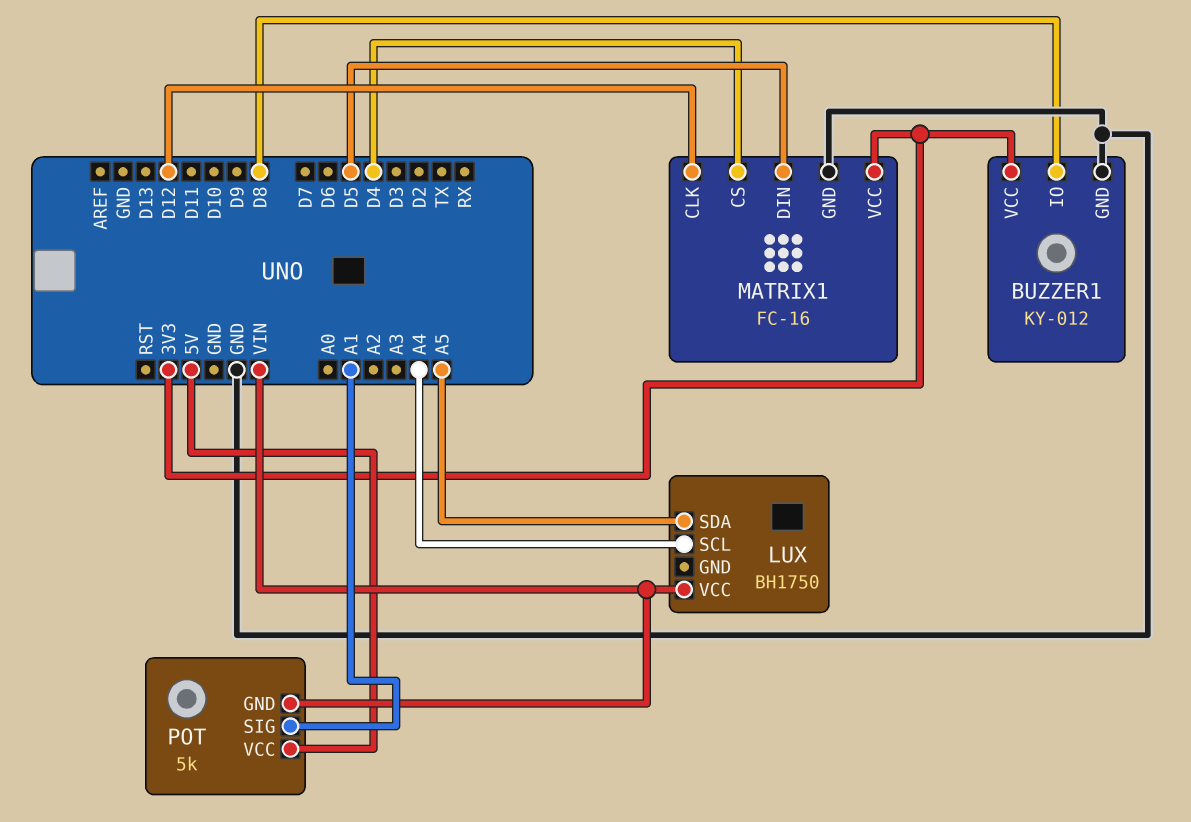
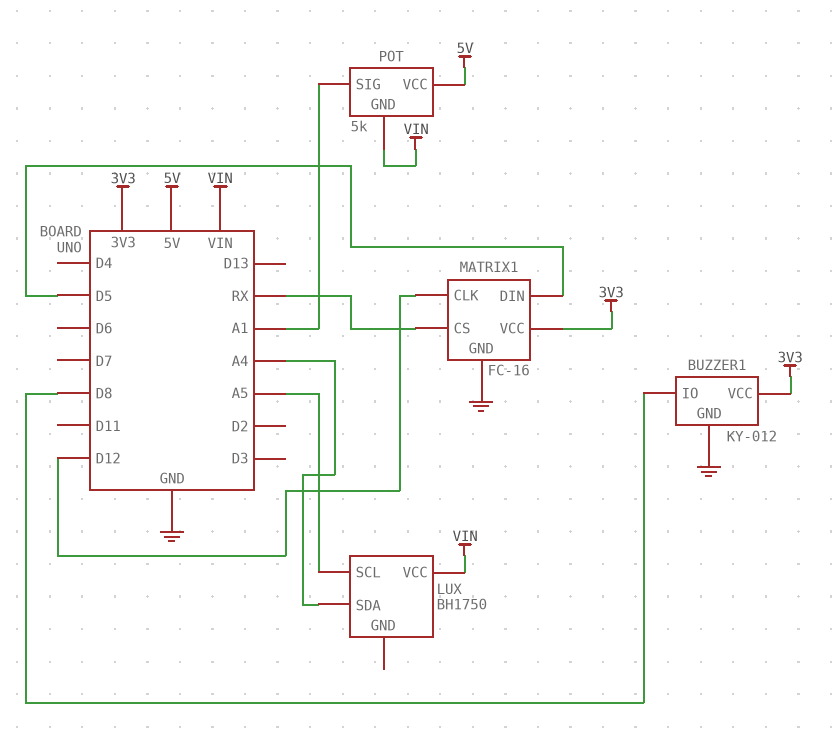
LUX pin SCL: A4 -> A5
LUX pin SDA: A5 -> A4
MATRIX1 pin CS: D4 -> RX

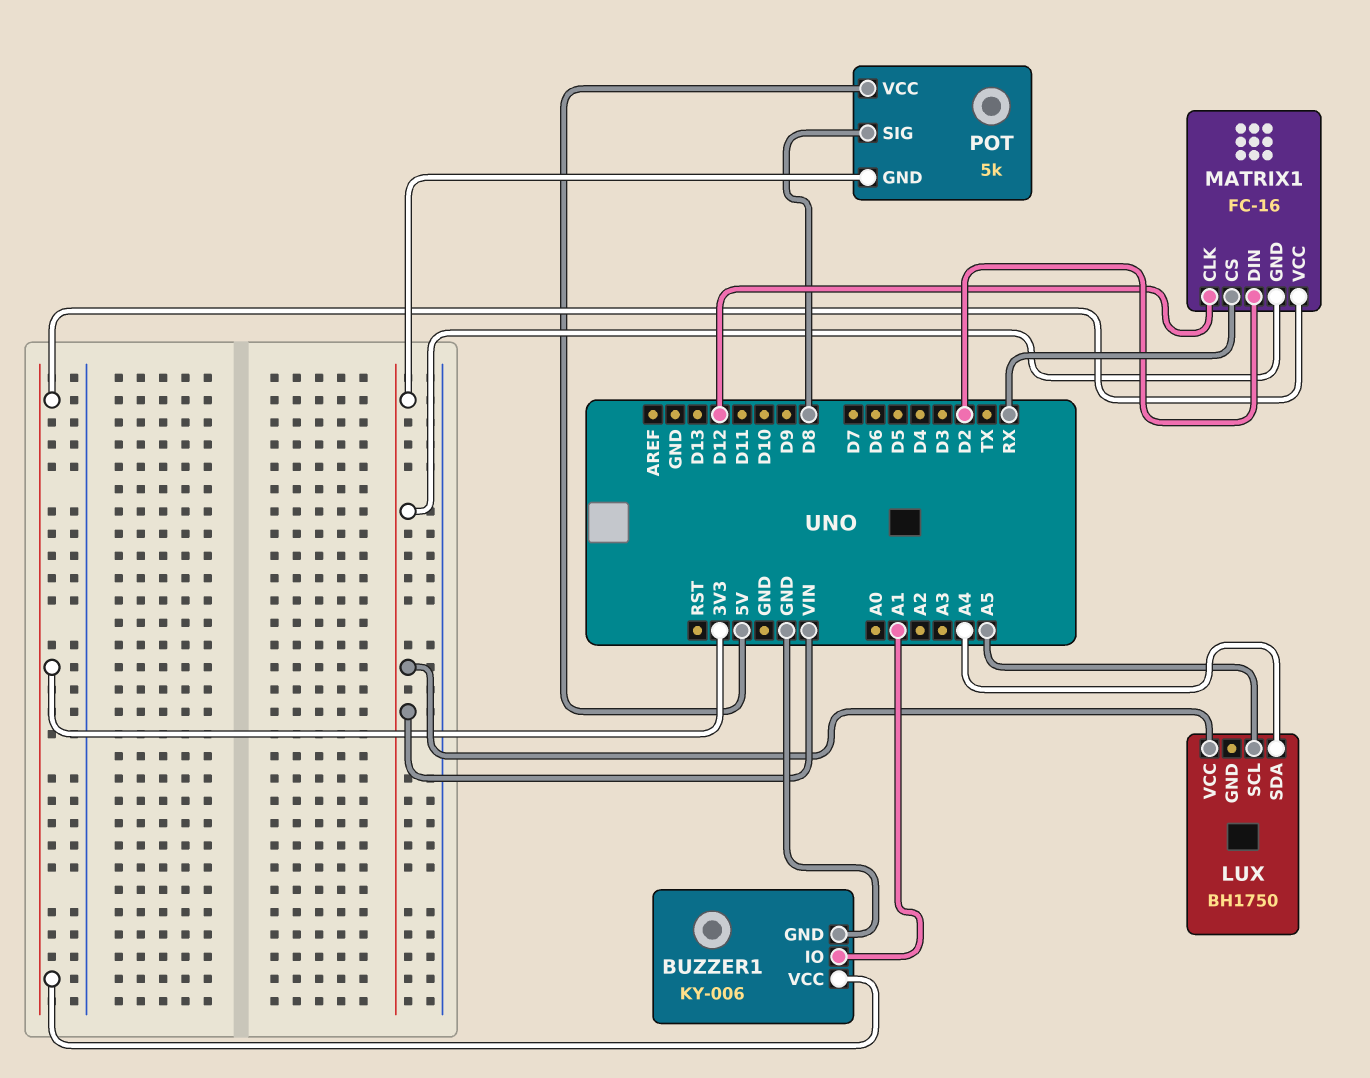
BUZZER1: KY-012 -> KY-006
BUZZER1 pin IO: D8 -> A1
MATRIX1 pin DIN: D5 -> D2
MATRIX1 pin GND: GND -> VIN
POT pin SIG: A1 -> D8

